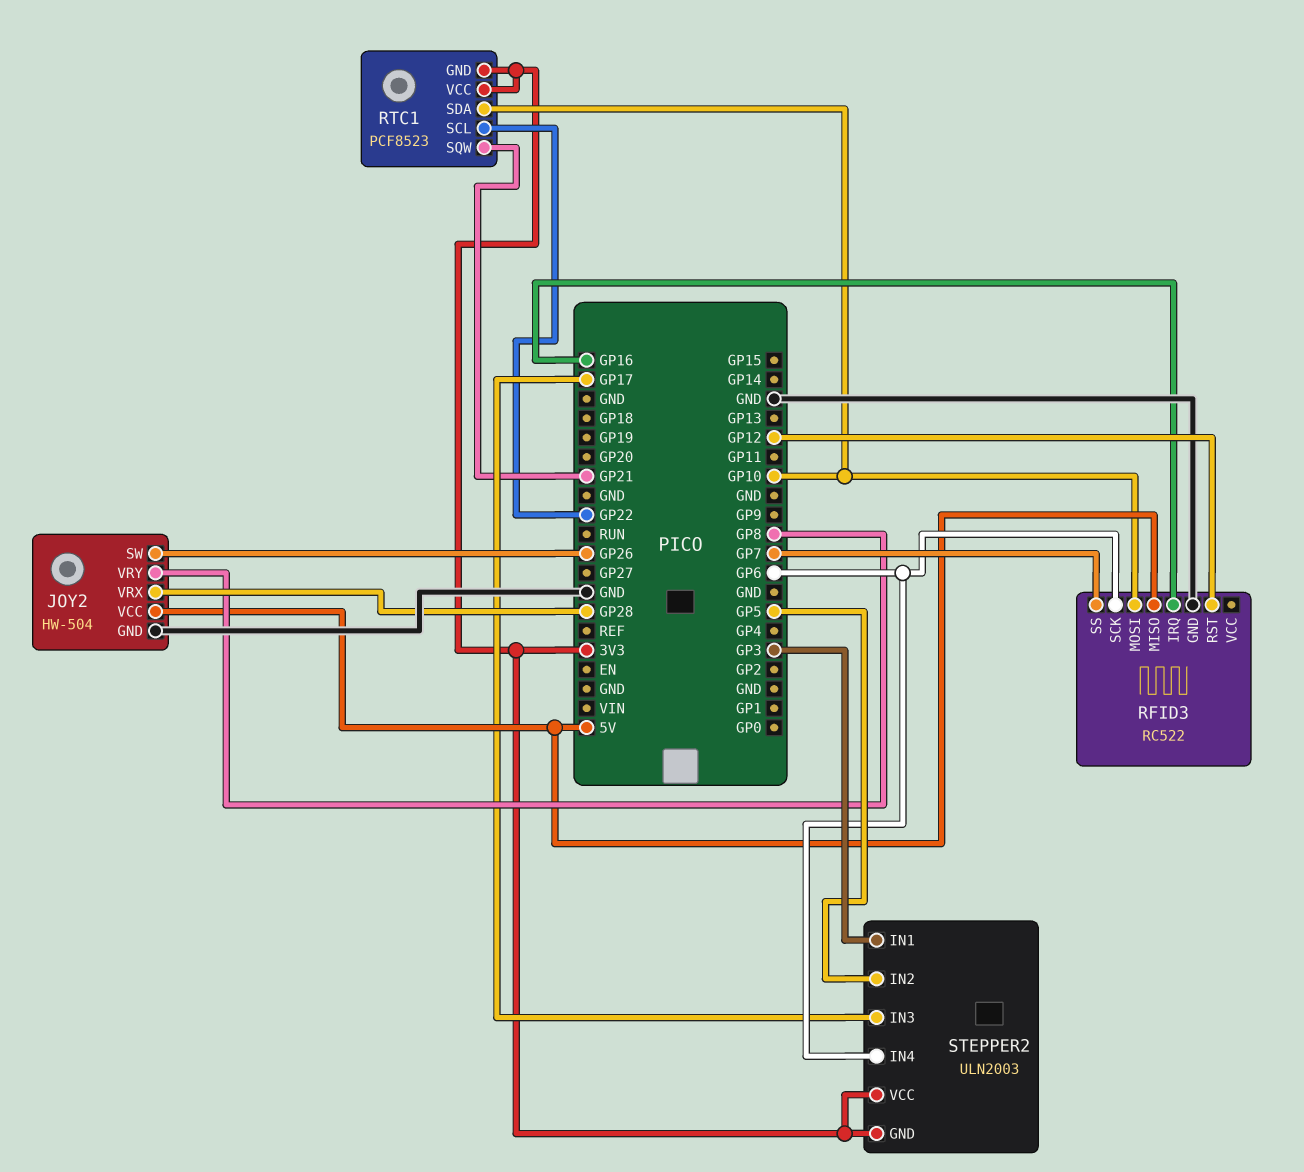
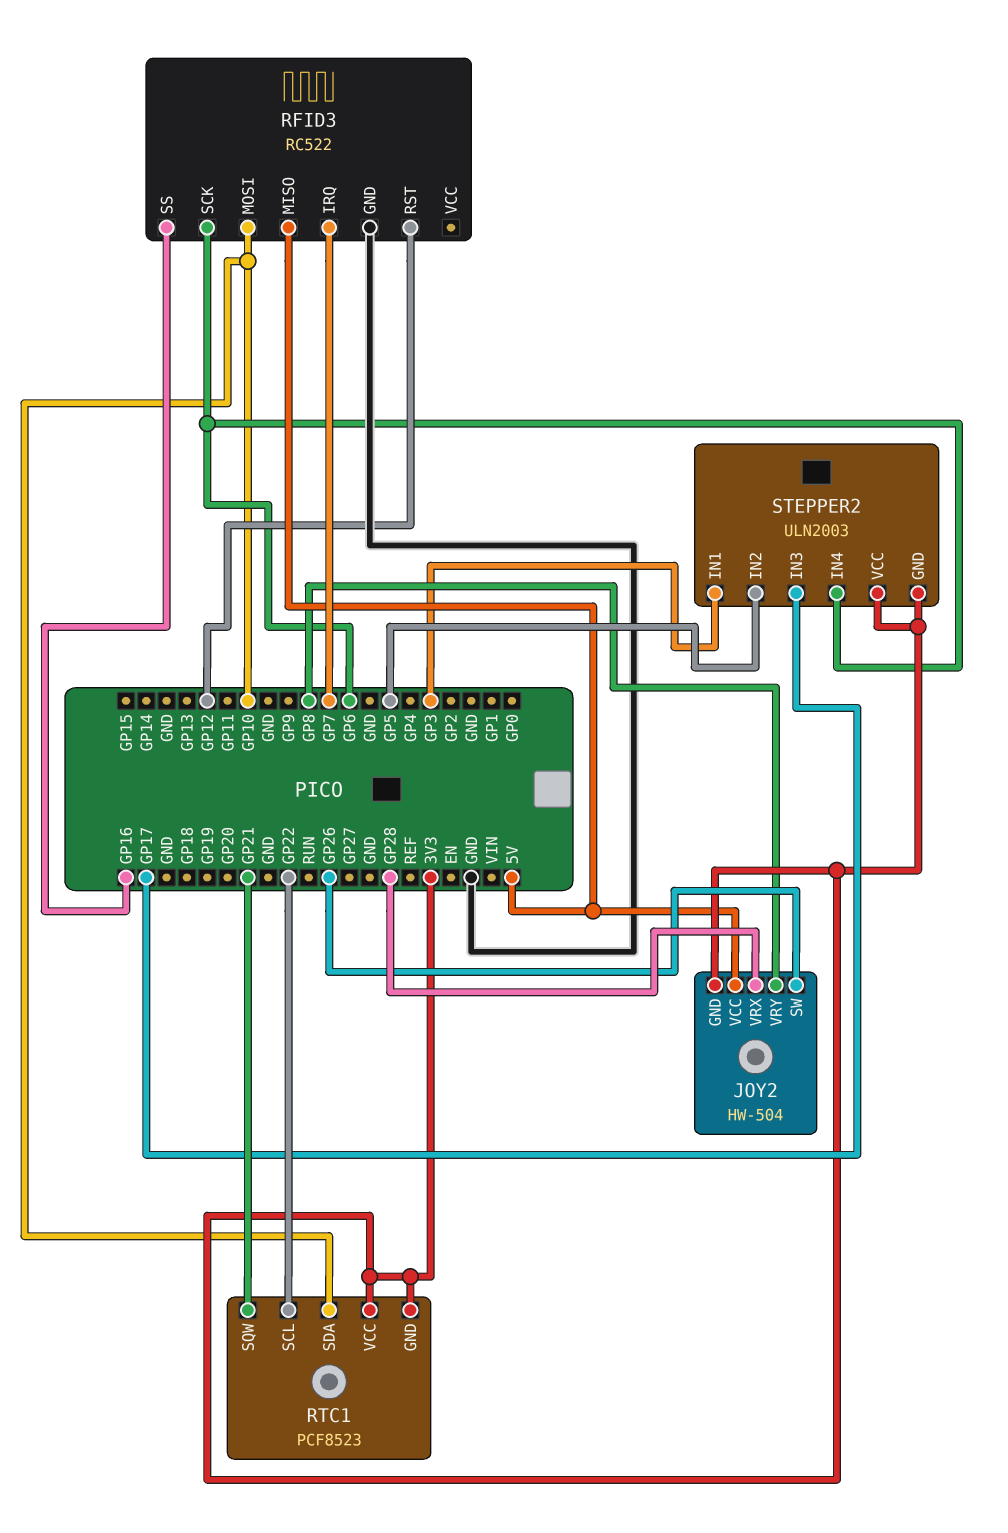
JOY2 pin GND: GND -> 3V3
RFID3 pin IRQ: GP16 -> GP7
RFID3 pin SS: GP7 -> GP16

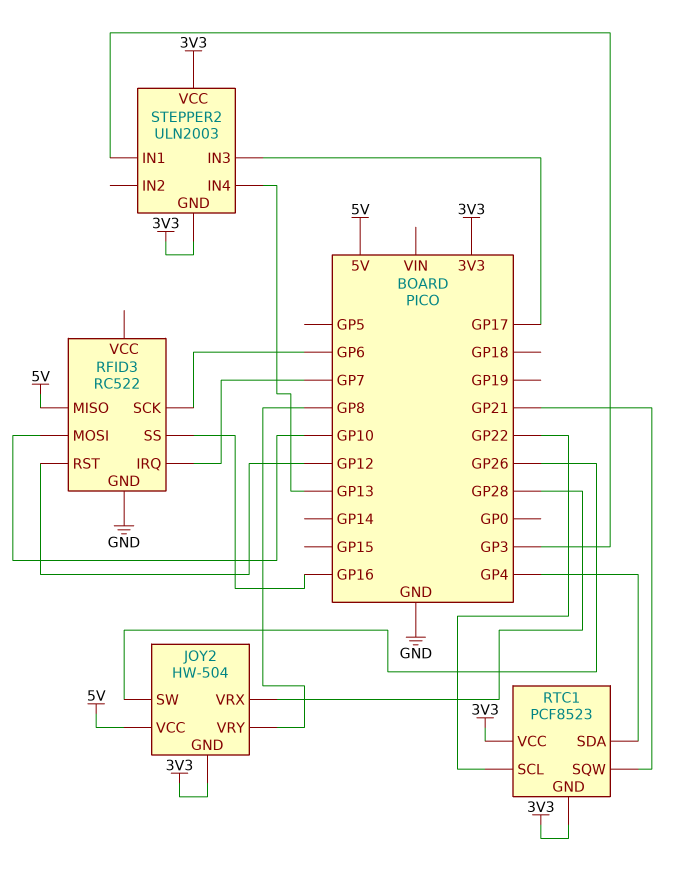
RTC1 pin SDA: GP10 -> GP4
STEPPER2 pin IN2: GP5 -> none
STEPPER2 pin IN4: GP6 -> GP13

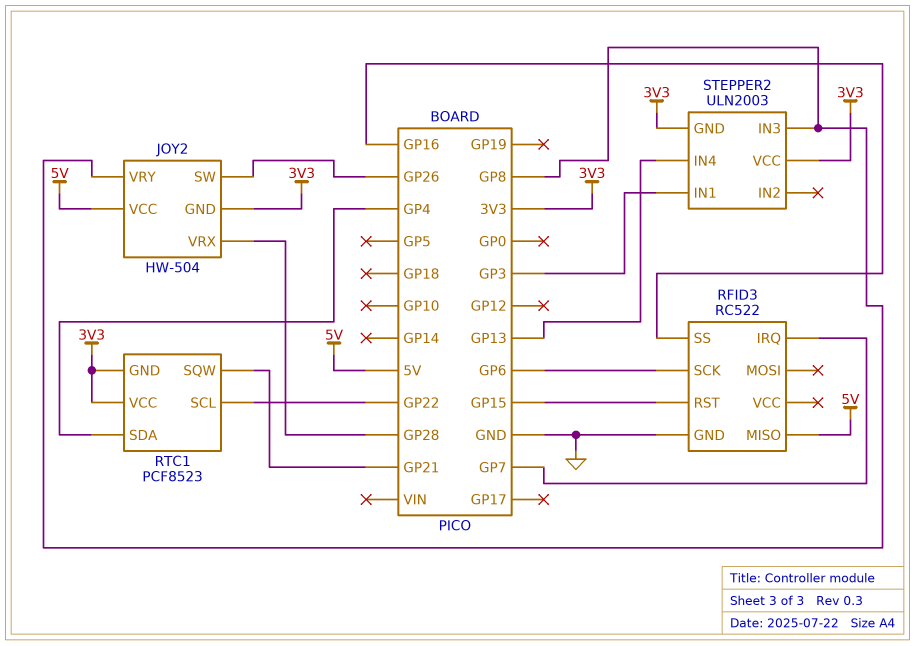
RFID3 pin MOSI: GP10 -> none
RFID3 pin RST: GP12 -> GP15
STEPPER2 pin IN3: GP17 -> GP8

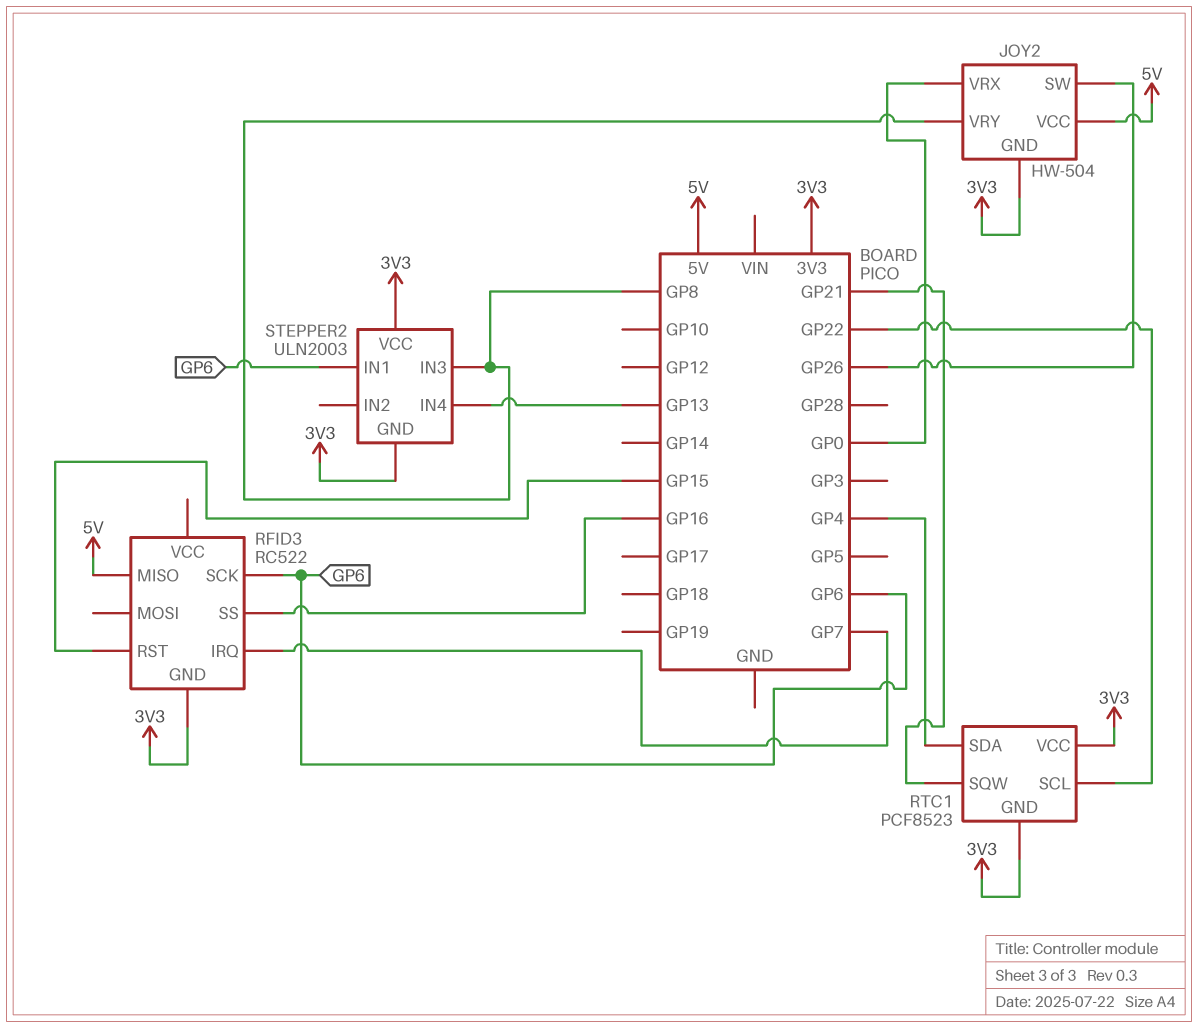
JOY2 pin VRX: GP28 -> GP0
RFID3 pin GND: GND -> 3V3
STEPPER2 pin IN1: GP3 -> GP6

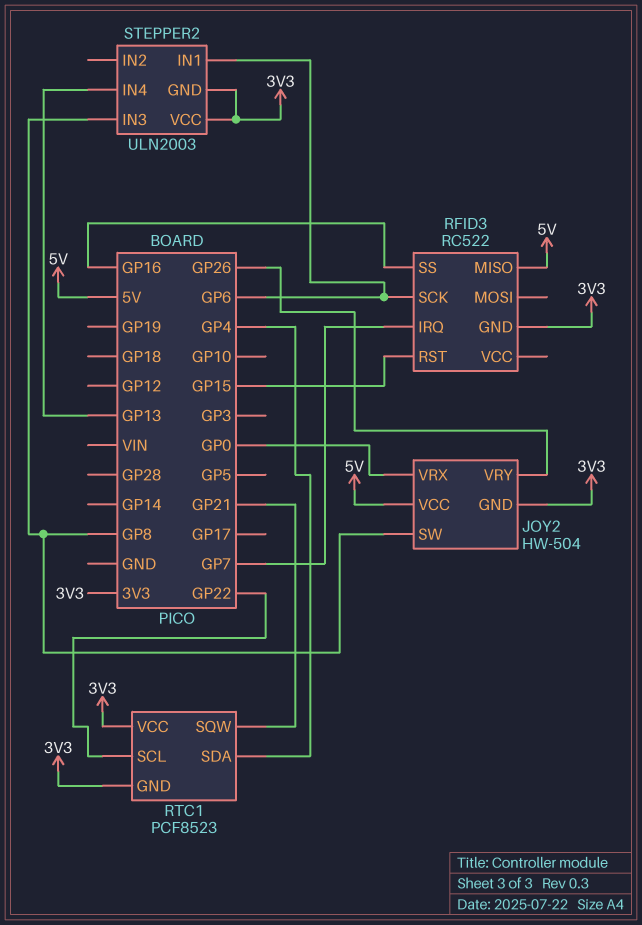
JOY2 pin SW: GP26 -> GP8
JOY2 pin VRY: GP8 -> GP26

